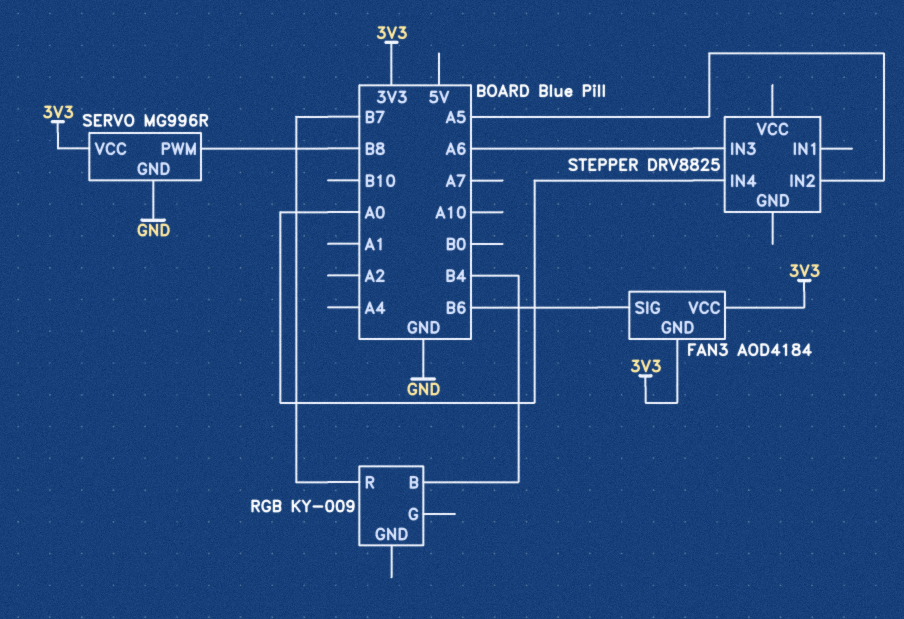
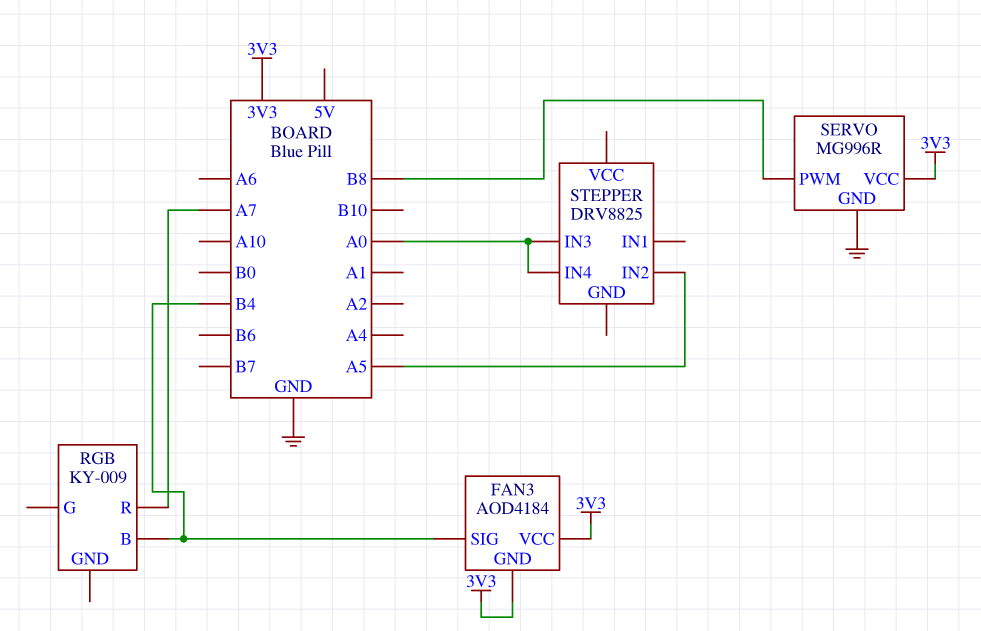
FAN3 pin SIG: B6 -> B4
RGB pin R: B7 -> A7
STEPPER pin IN3: A6 -> A0

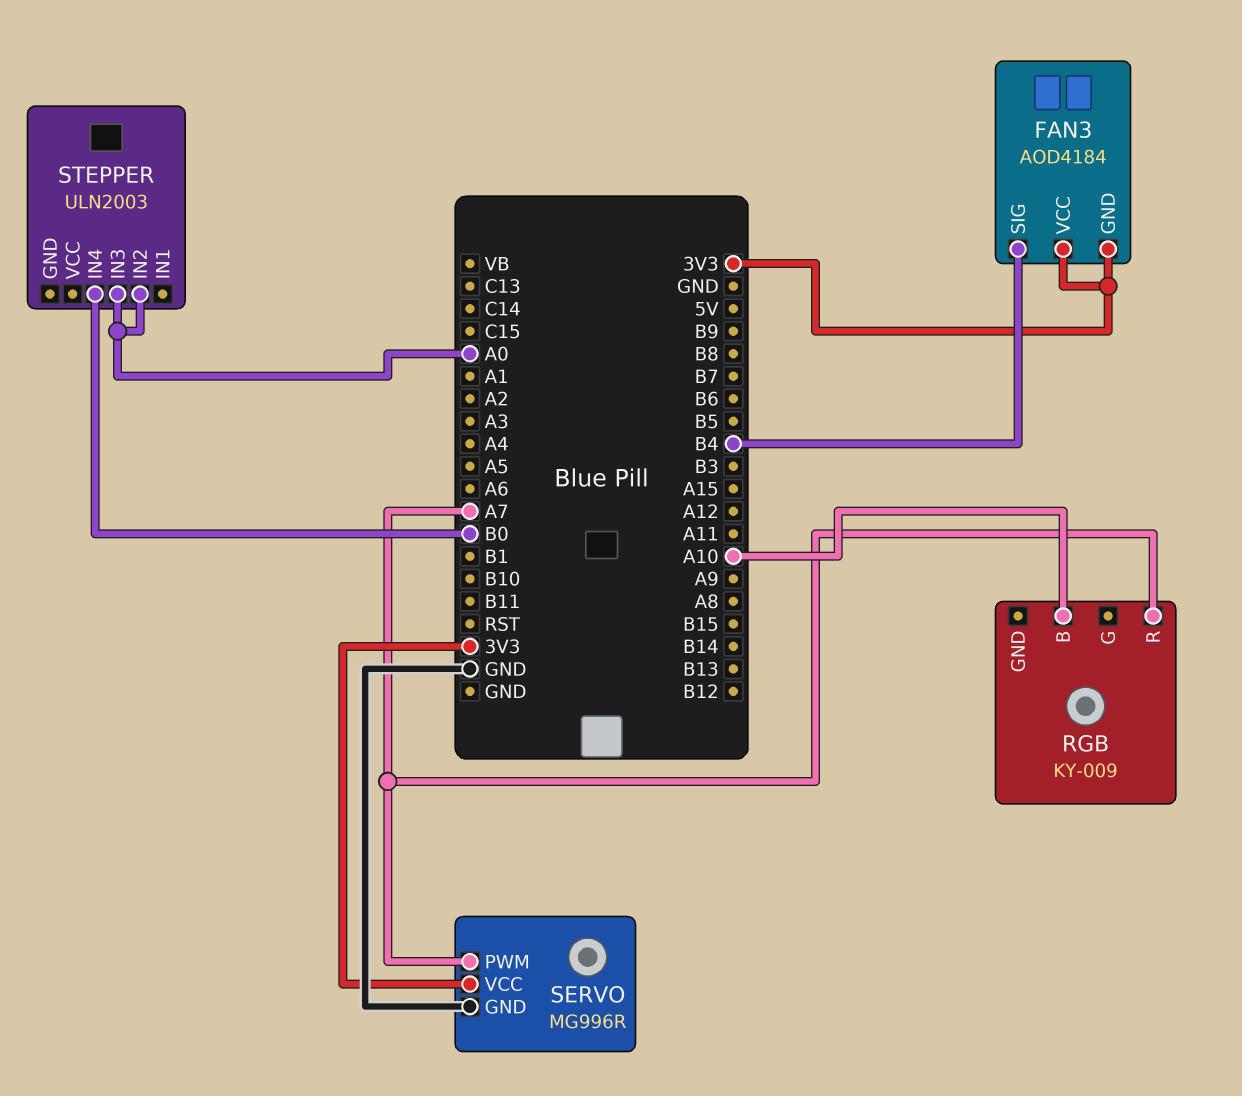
RGB pin B: B4 -> A10
SERVO pin PWM: B8 -> A7
STEPPER: DRV8825 -> ULN2003
STEPPER pin IN2: A5 -> A0
STEPPER pin IN4: A0 -> B0

